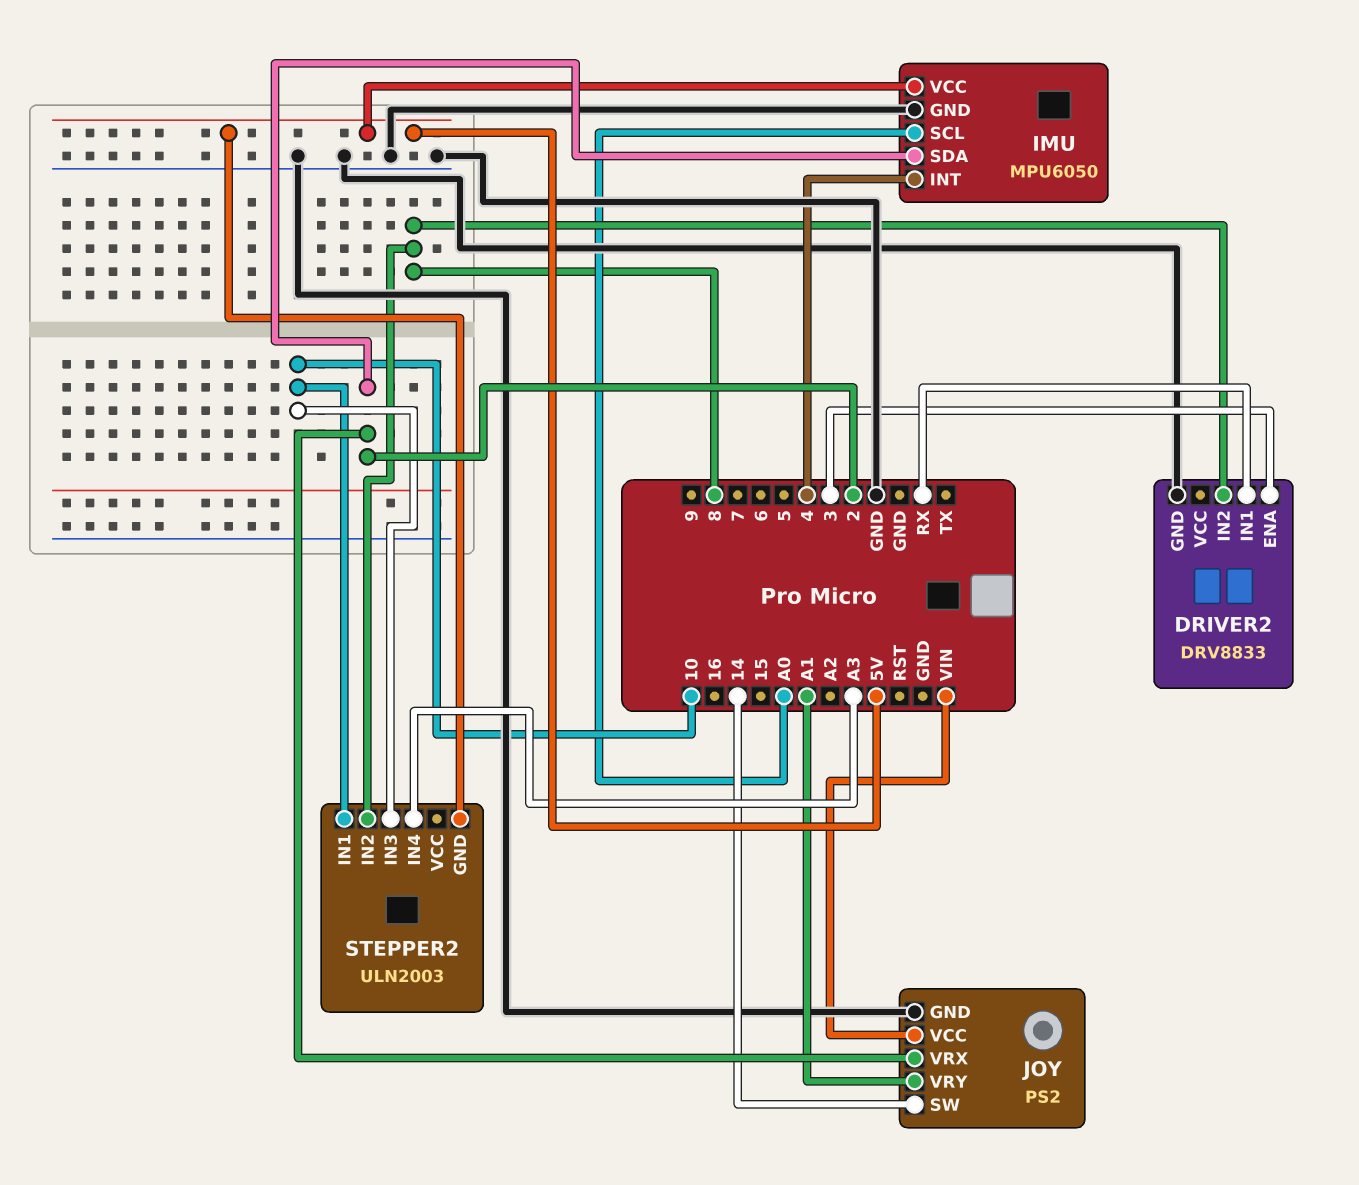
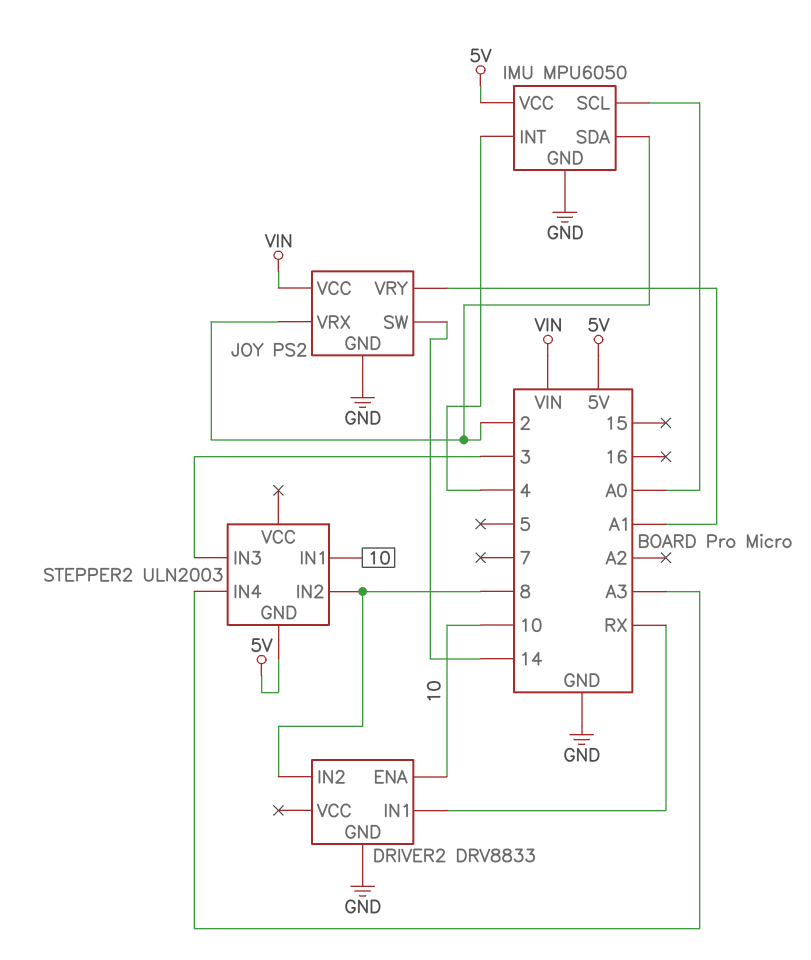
DRIVER2 pin ENA: 3 -> 10
STEPPER2 pin IN3: 10 -> 3

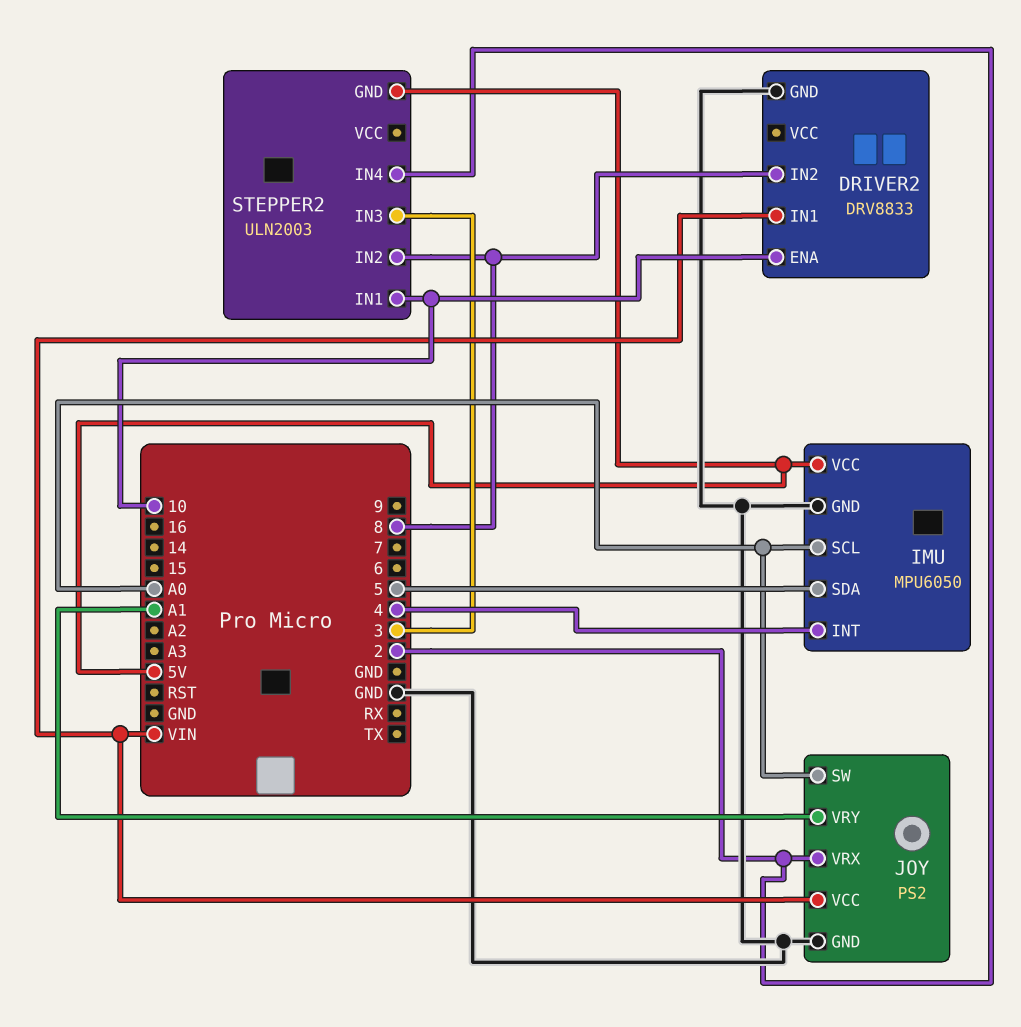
DRIVER2 pin IN1: RX -> VIN
IMU pin SDA: 2 -> 5
JOY pin SW: 14 -> A0
STEPPER2 pin IN4: A3 -> 2

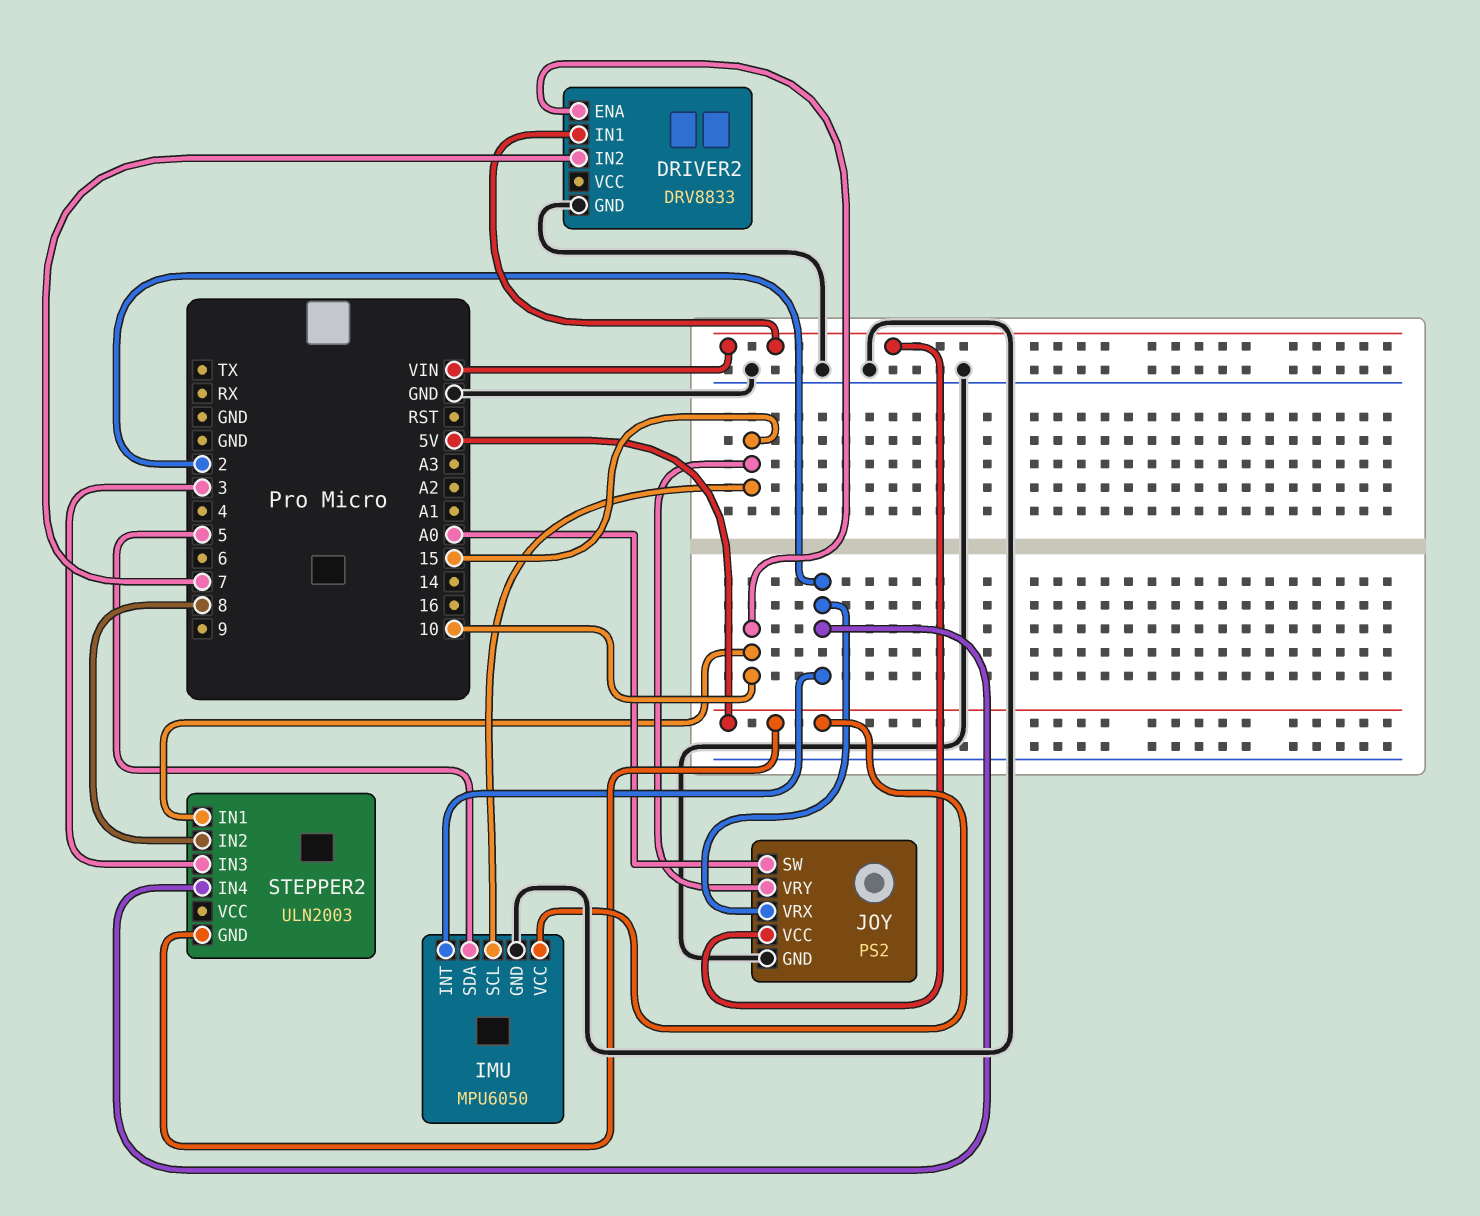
DRIVER2 pin IN2: 8 -> 7
IMU pin INT: 4 -> 2
IMU pin SCL: A0 -> 15
JOY pin VRY: A1 -> 15

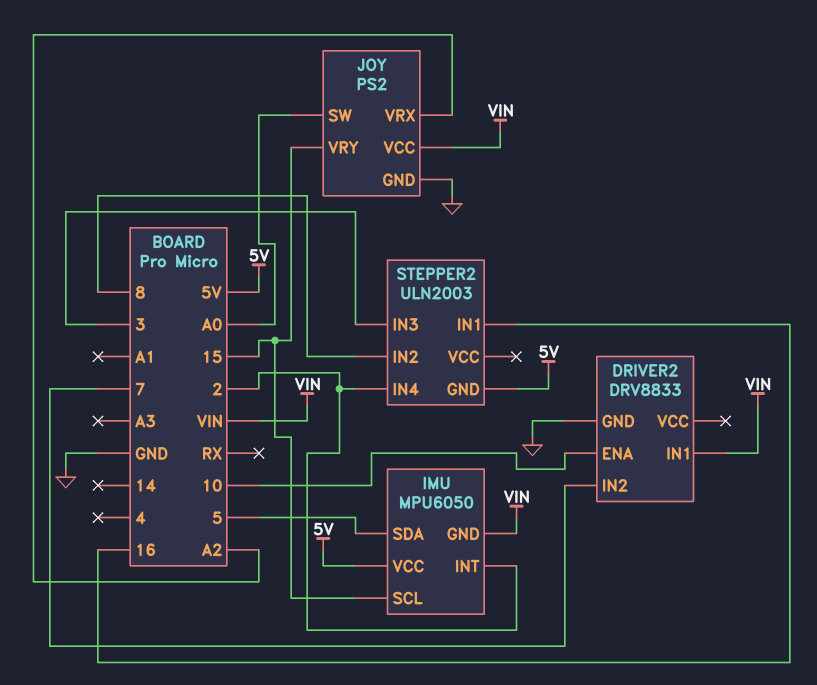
IMU pin GND: GND -> VIN
JOY pin VRX: 2 -> A2
STEPPER2 pin IN1: 10 -> 16

